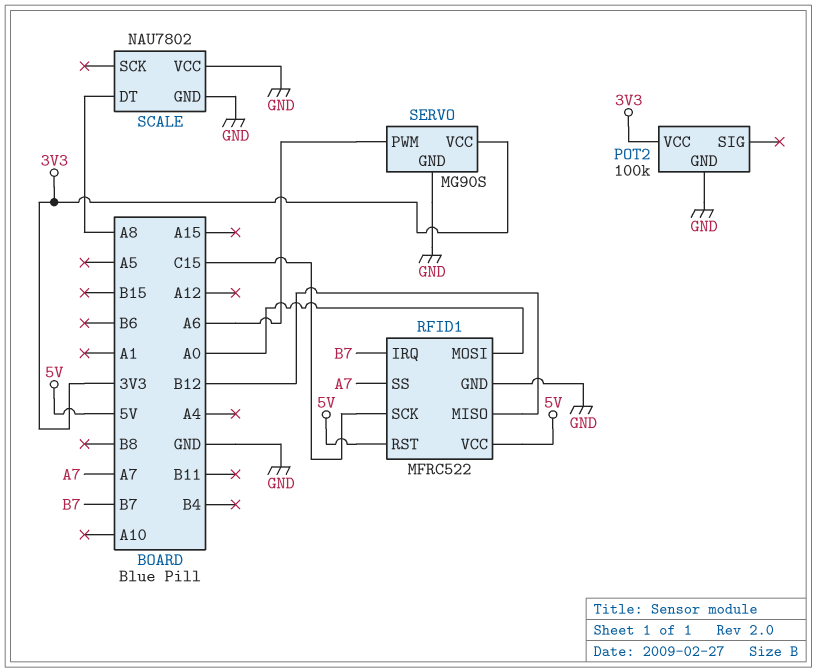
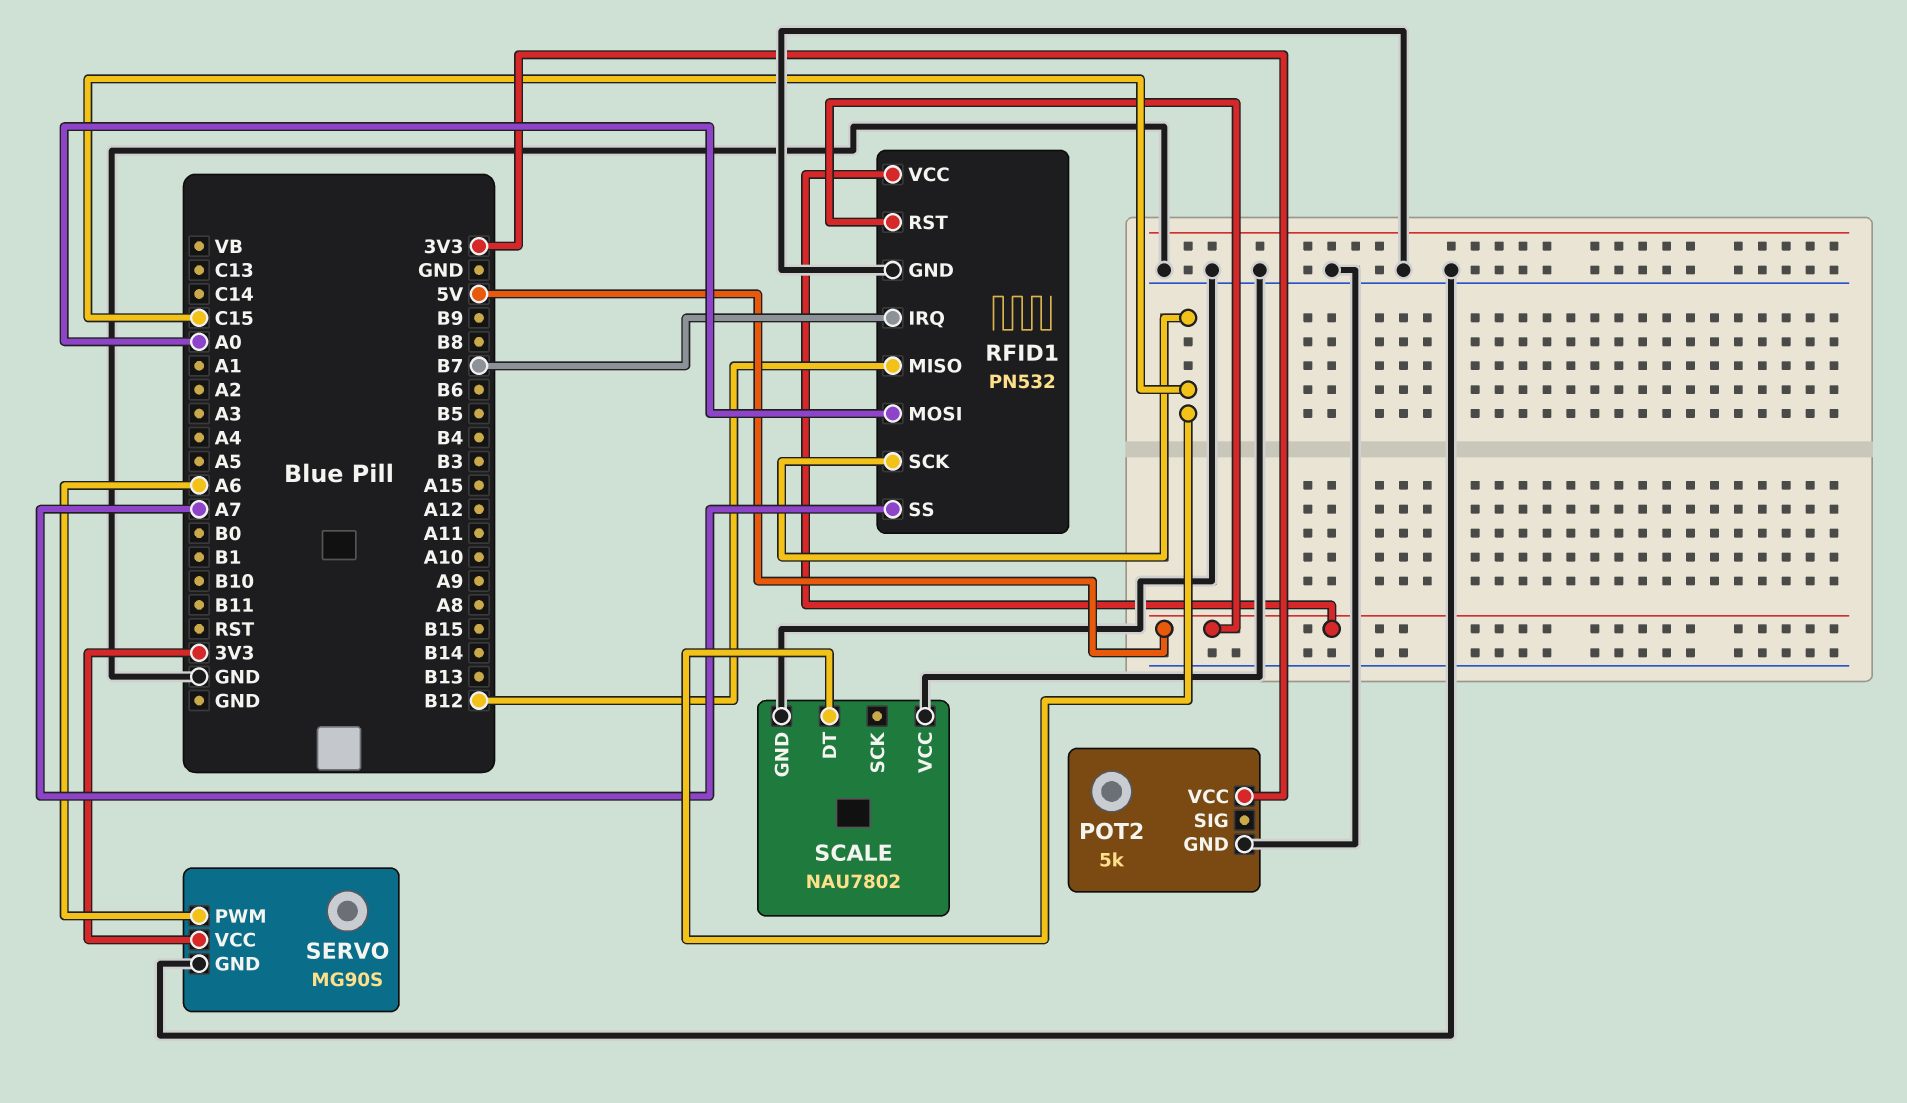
POT2: 100k -> 5k
RFID1: MFRC522 -> PN532
SCALE pin DT: A8 -> C15

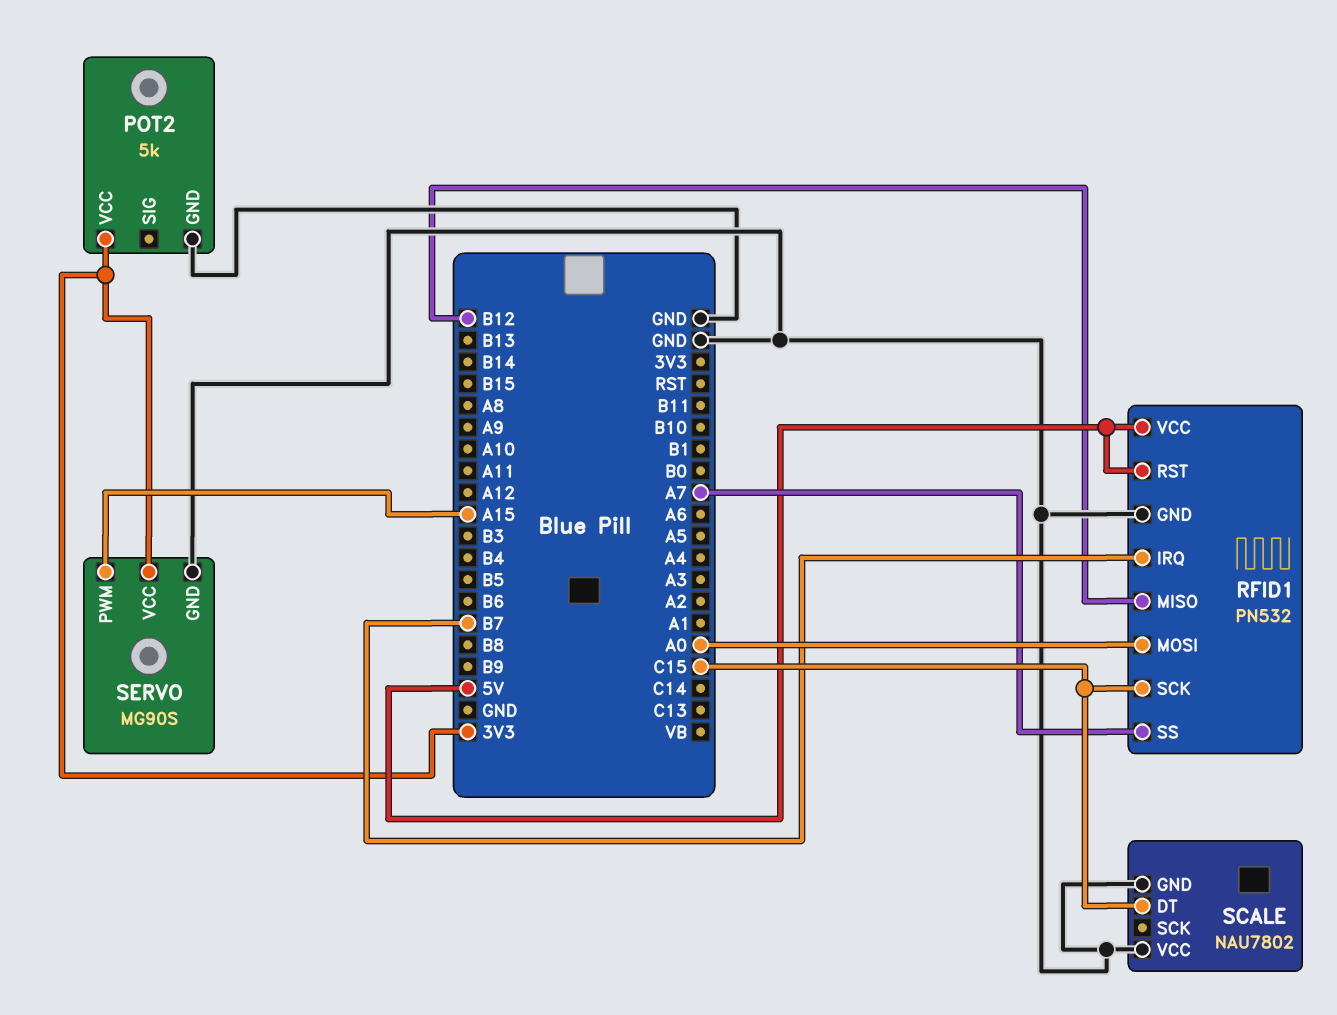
SERVO pin PWM: A6 -> A15

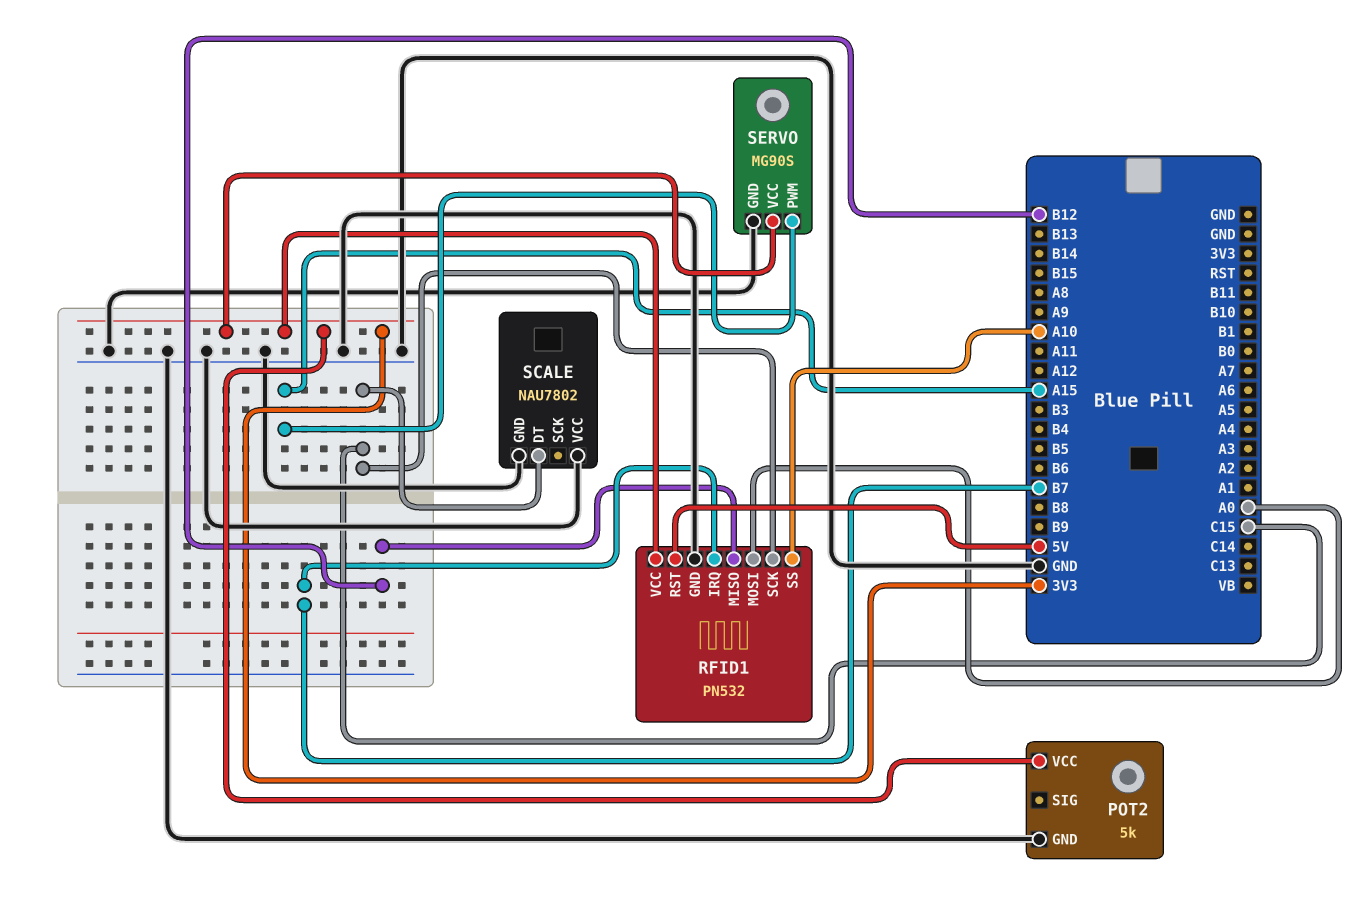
RFID1 pin SS: A7 -> A10
RFID1 pin VCC: 5V -> 3V3

